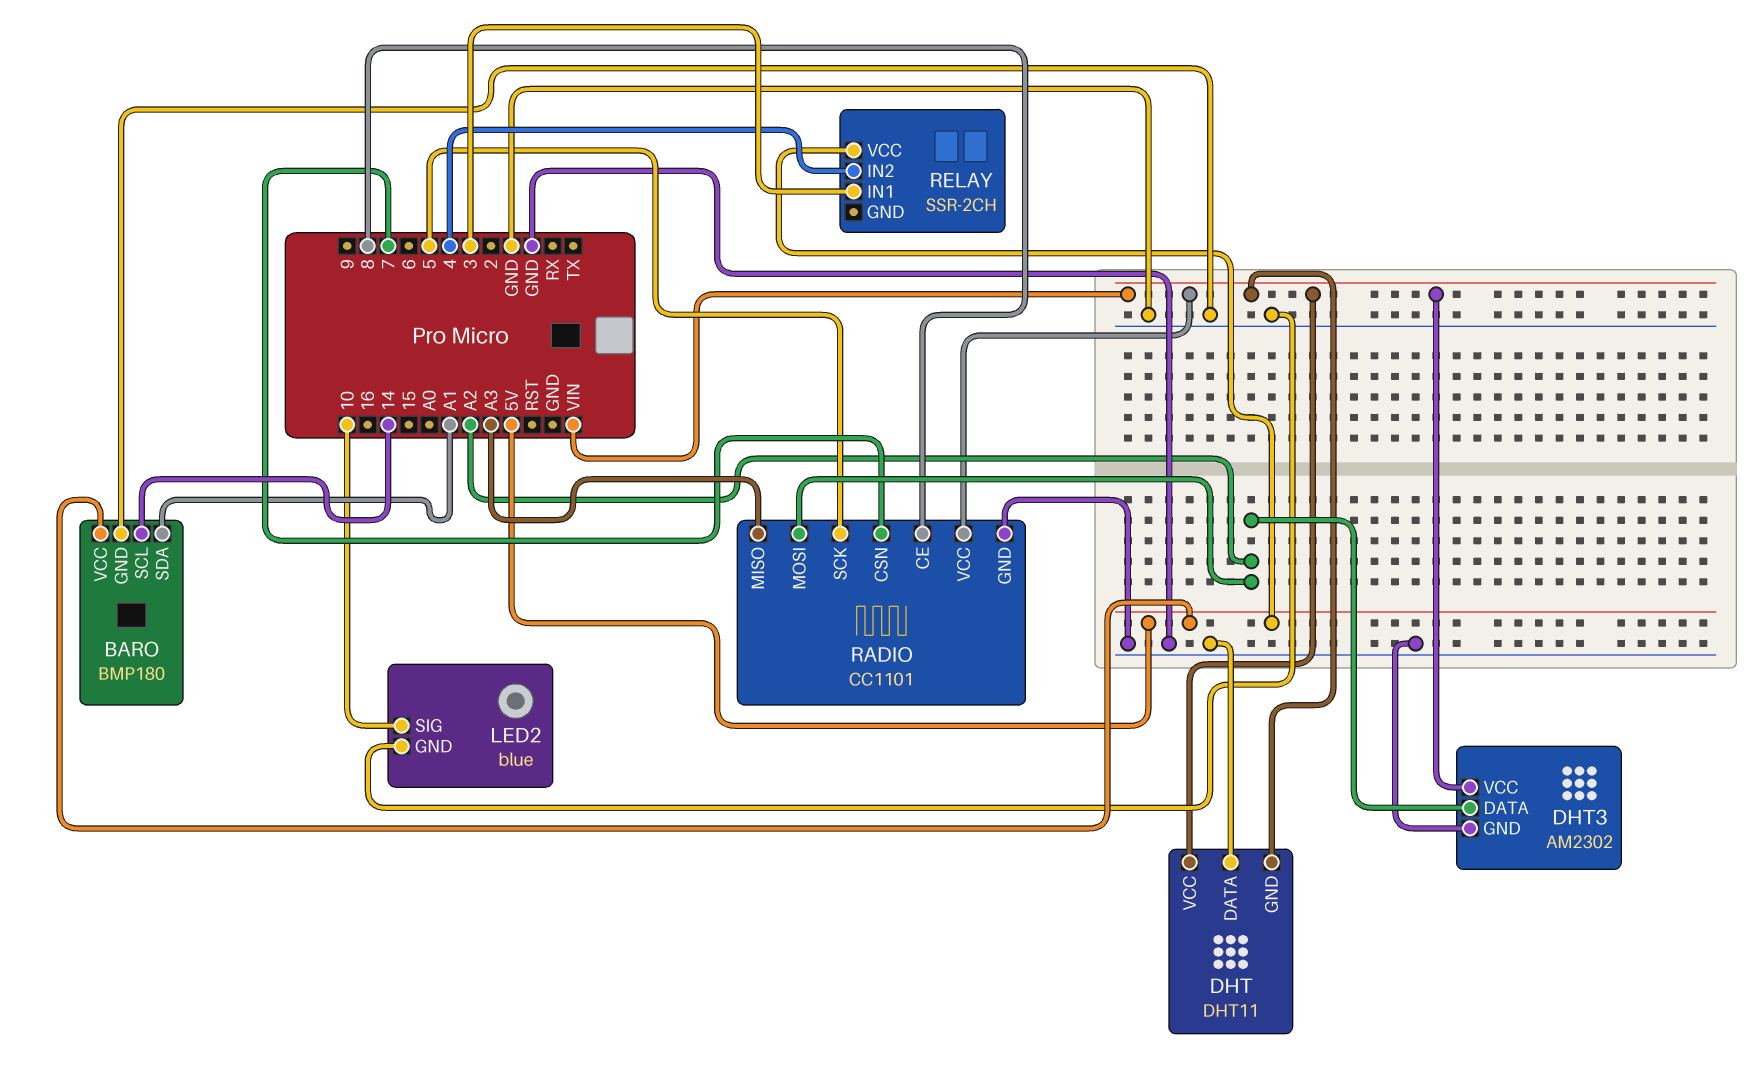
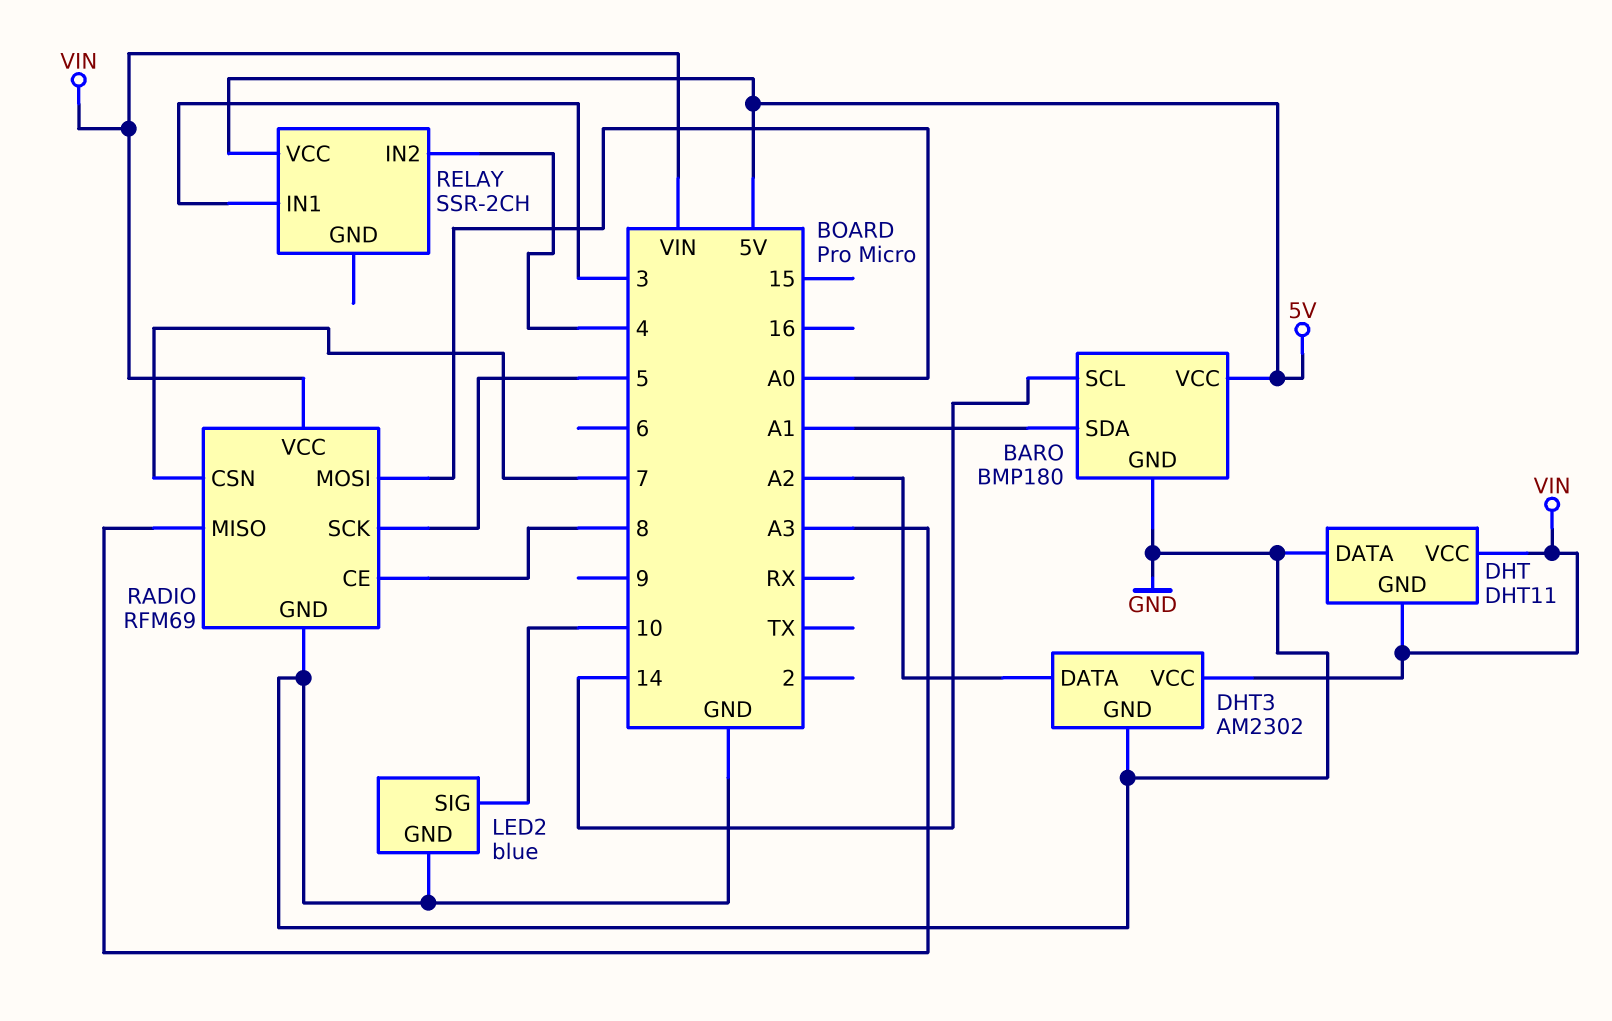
RADIO: CC1101 -> RFM69
RADIO pin MOSI: A2 -> A0

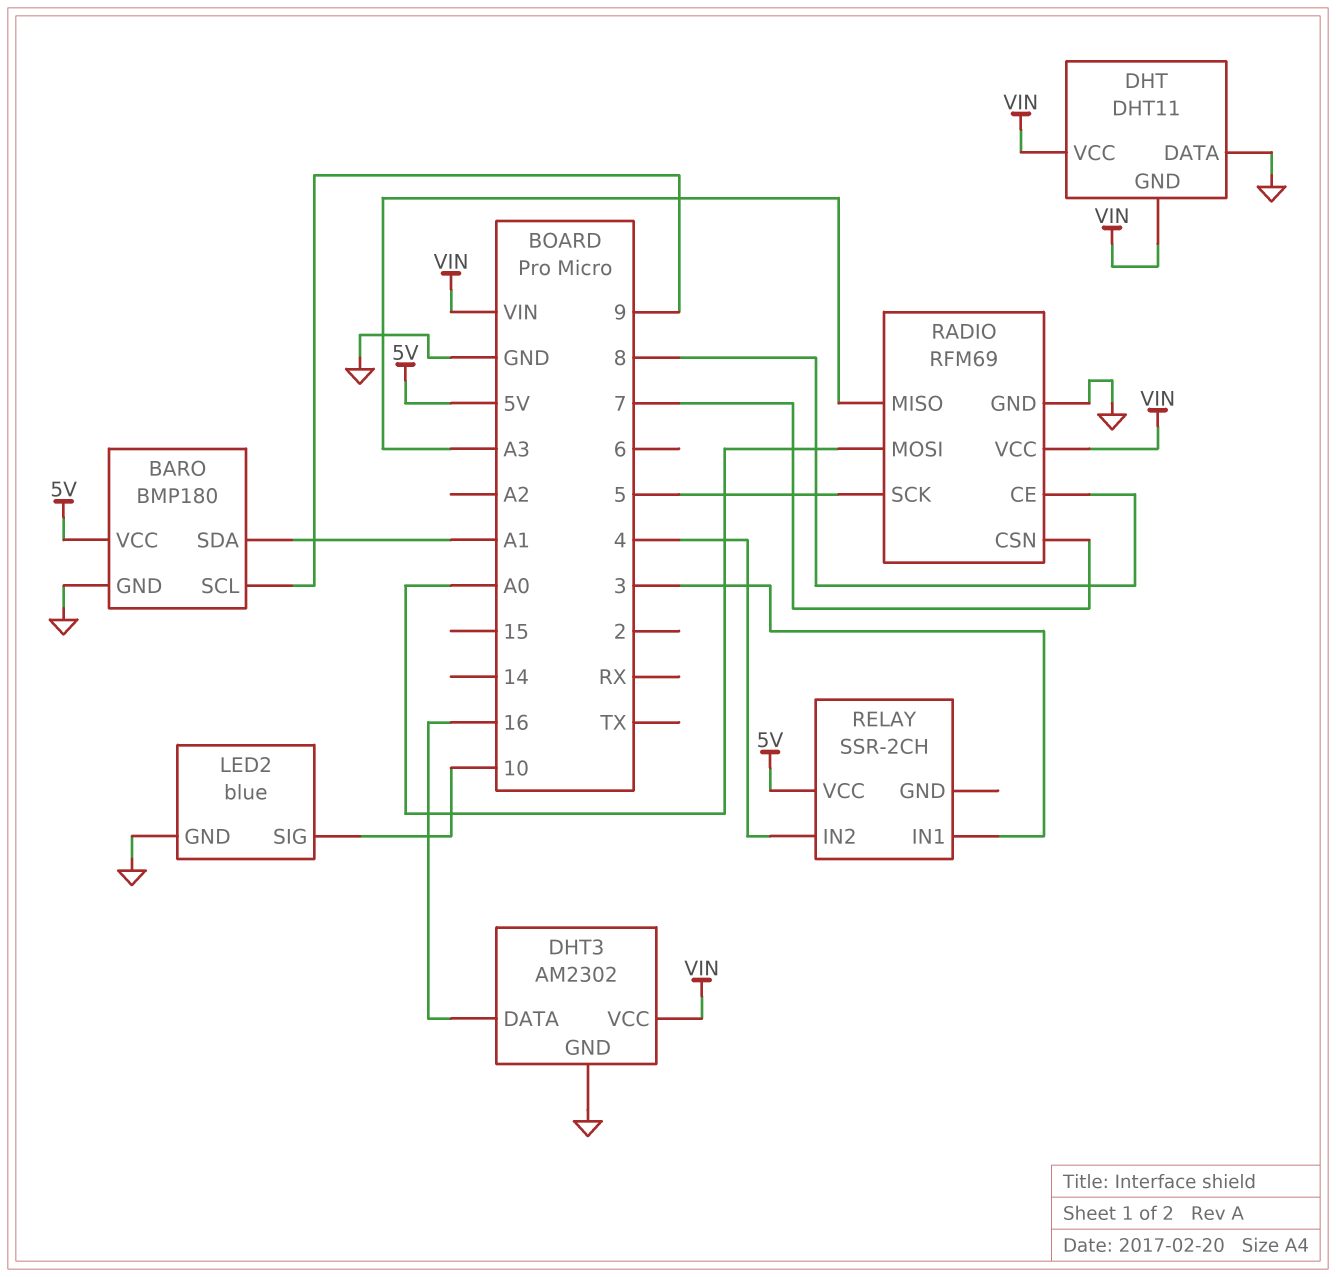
BARO pin SCL: 14 -> 9
DHT3 pin DATA: A2 -> 16

